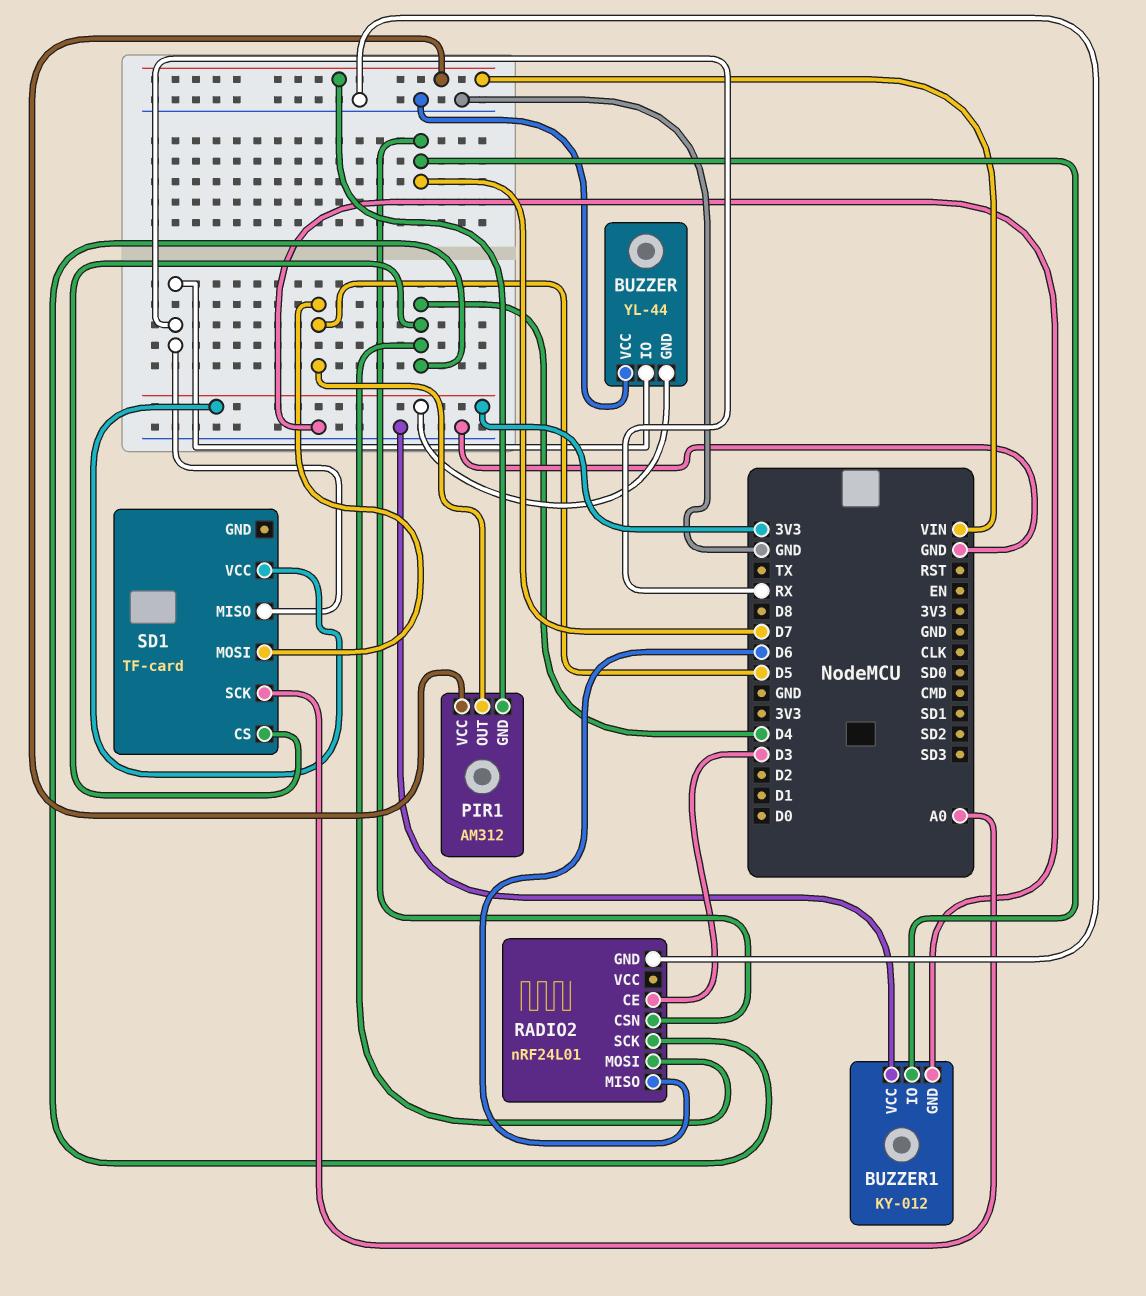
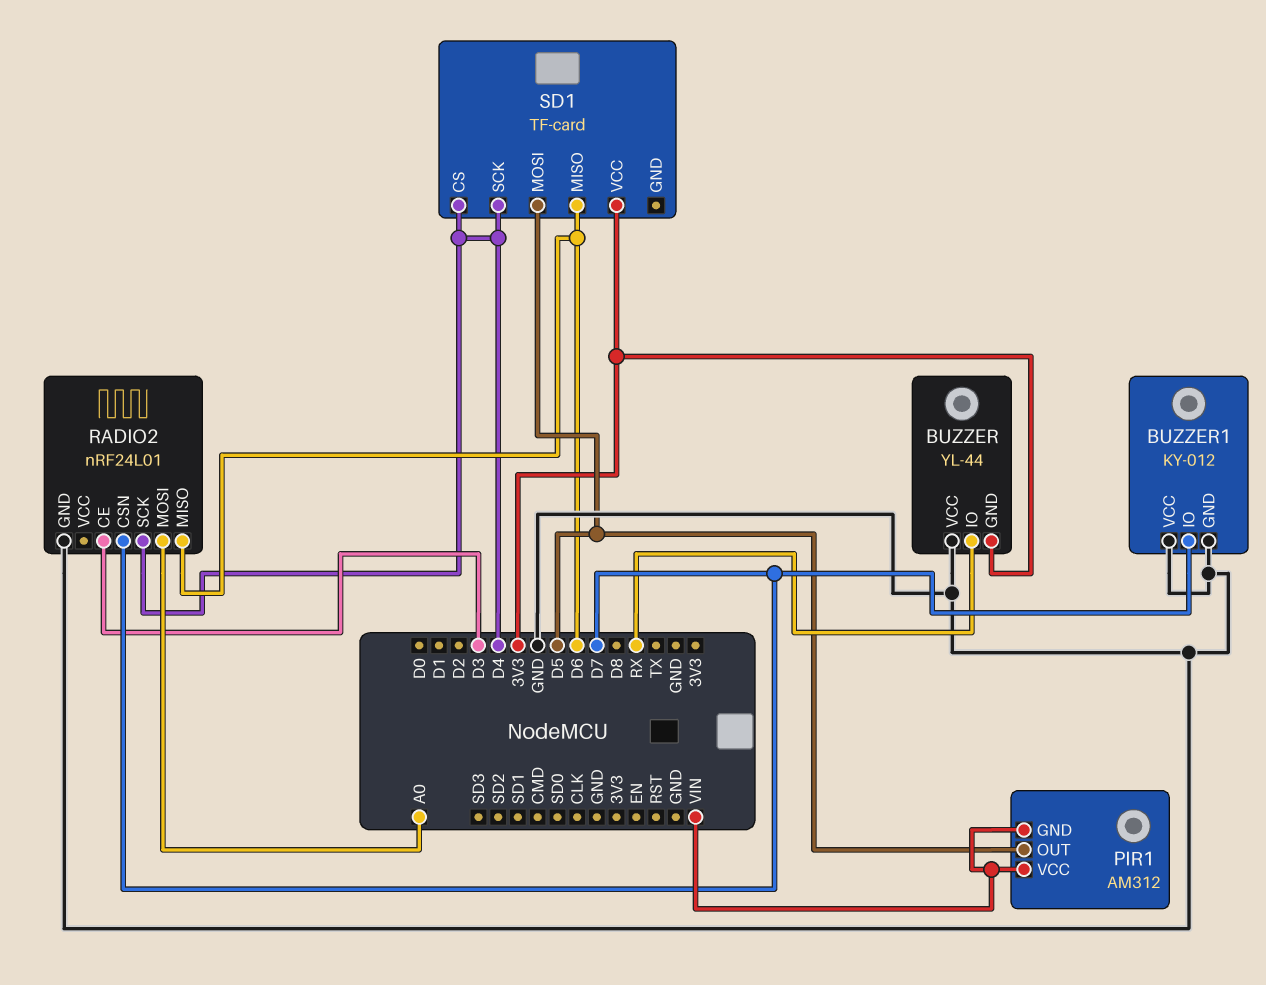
RADIO2 pin MOSI: D4 -> A0
SD1 pin MISO: RX -> D6
SD1 pin SCK: A0 -> D4

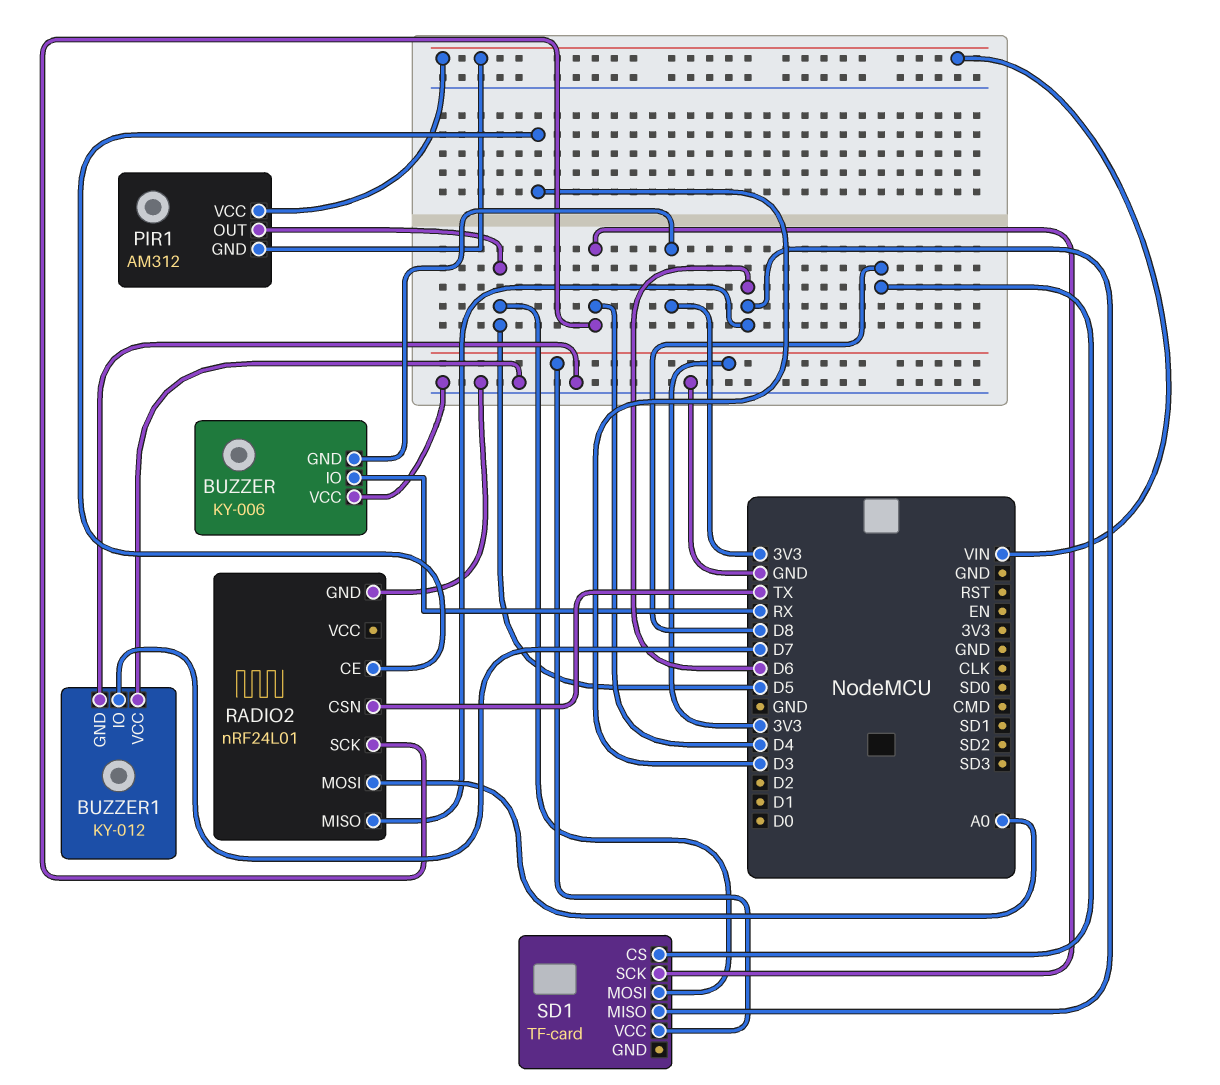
BUZZER: YL-44 -> KY-006
RADIO2 pin CSN: D7 -> TX
SD1 pin CS: D4 -> D8

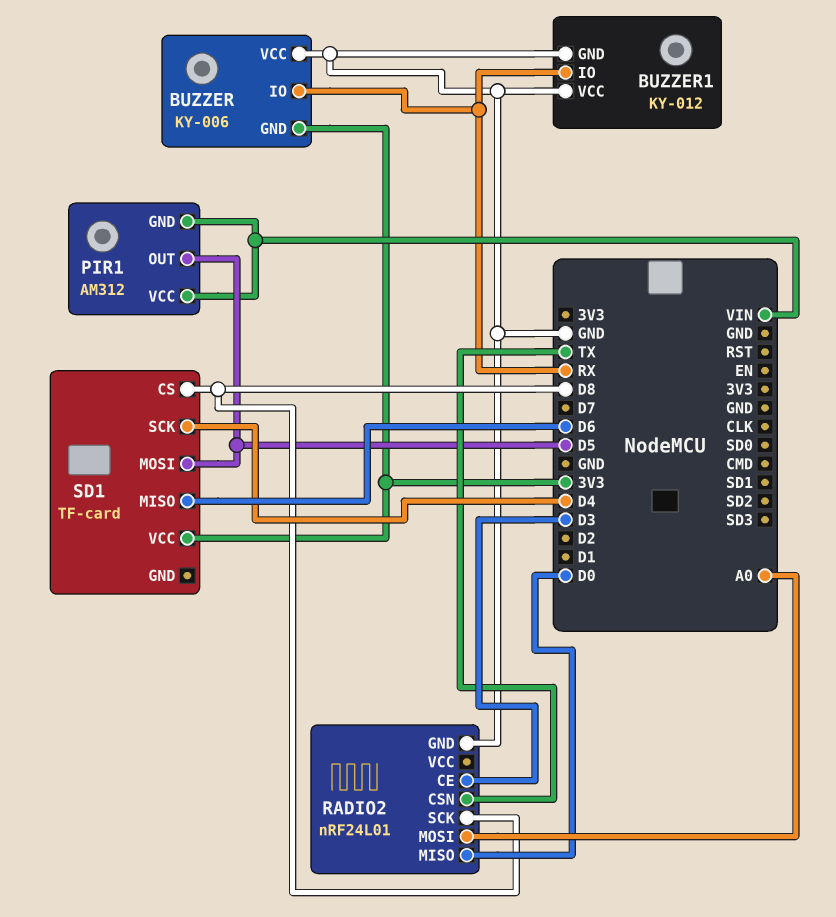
BUZZER1 pin IO: D7 -> RX
RADIO2 pin MISO: D6 -> D0
RADIO2 pin SCK: D4 -> D8

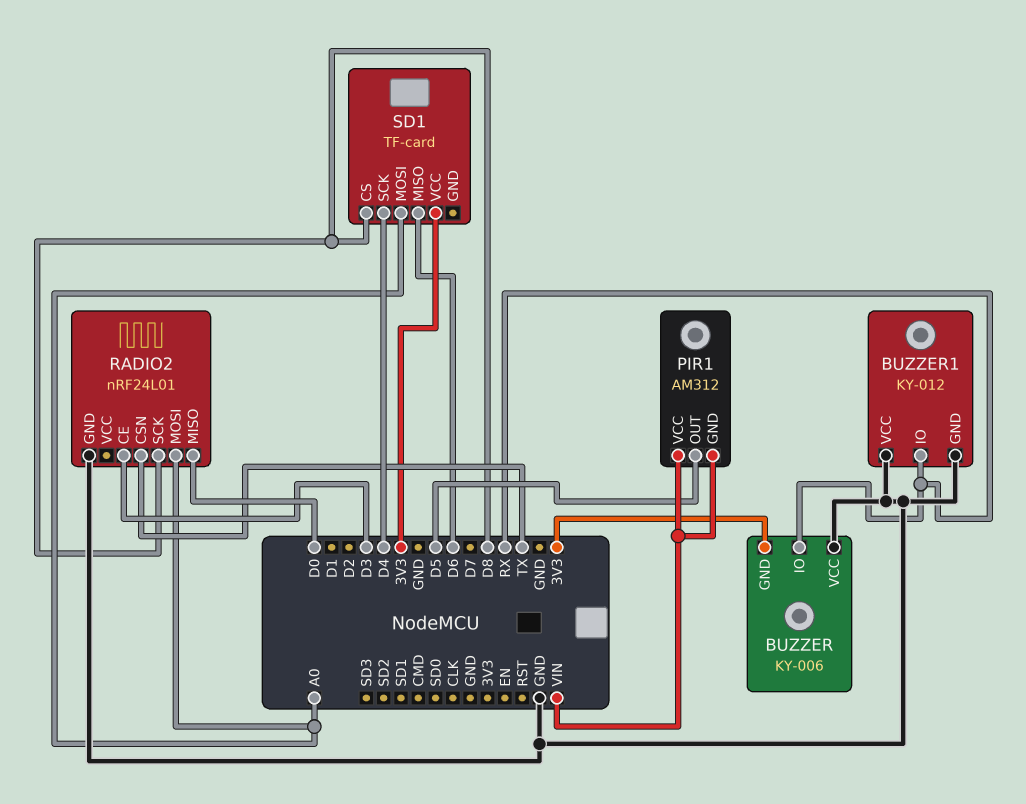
SD1 pin MOSI: D5 -> A0

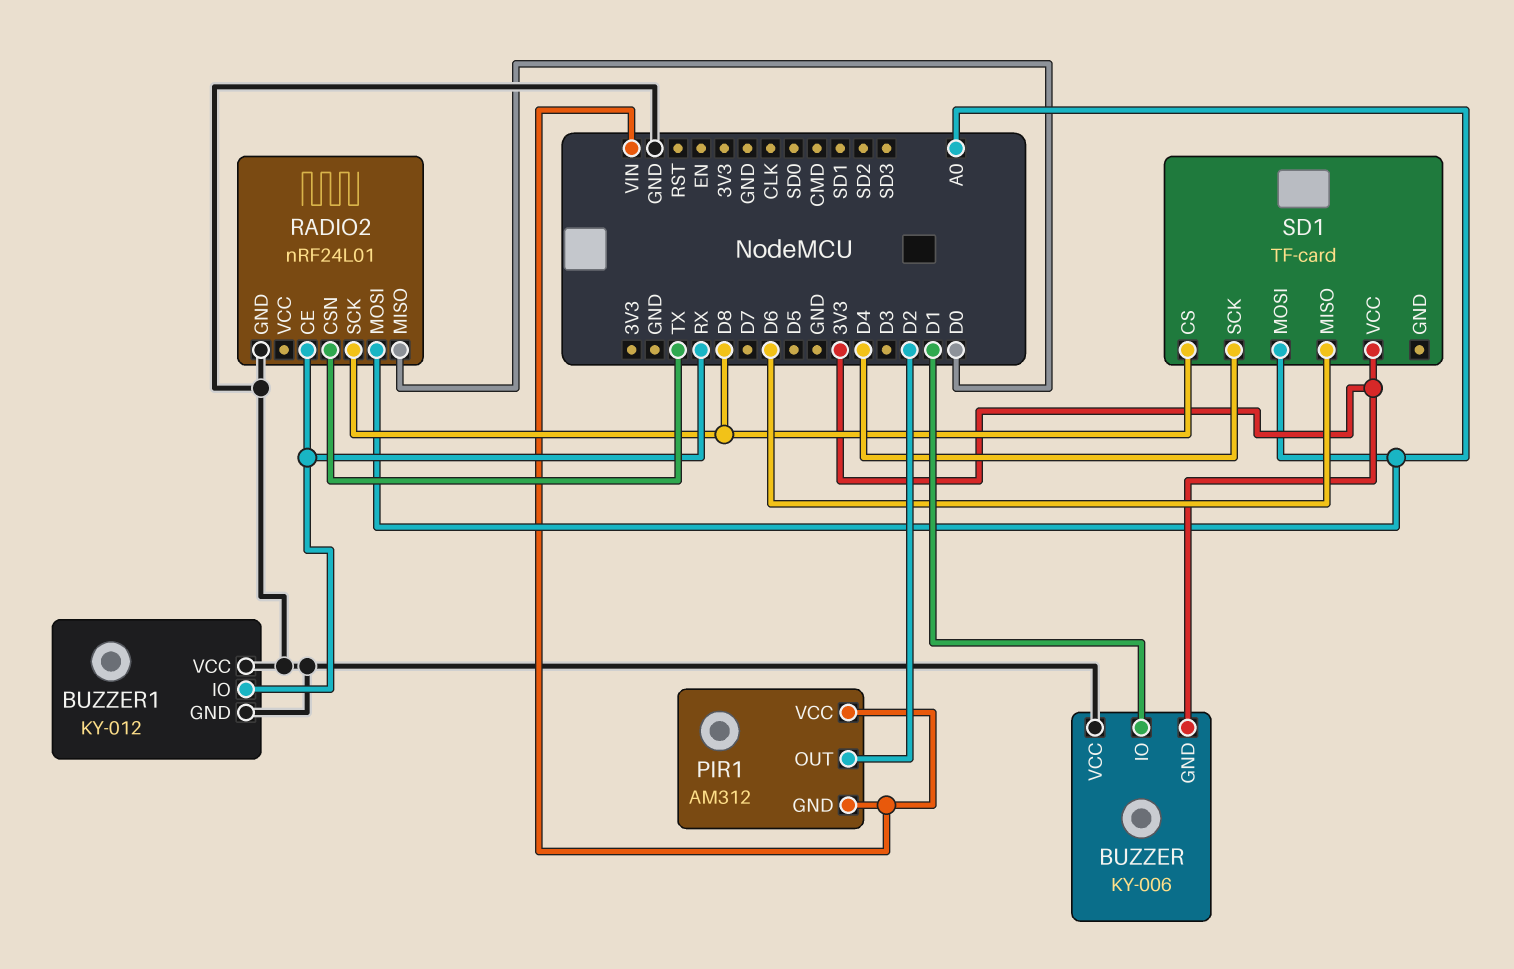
BUZZER pin IO: RX -> D1
PIR1 pin OUT: D5 -> D2
RADIO2 pin CE: D3 -> RX

